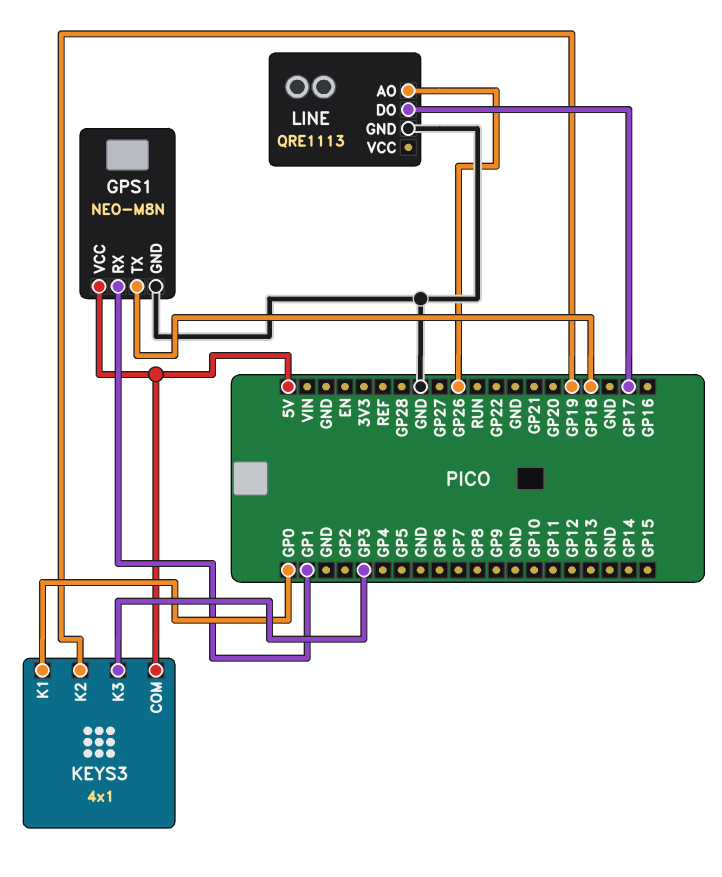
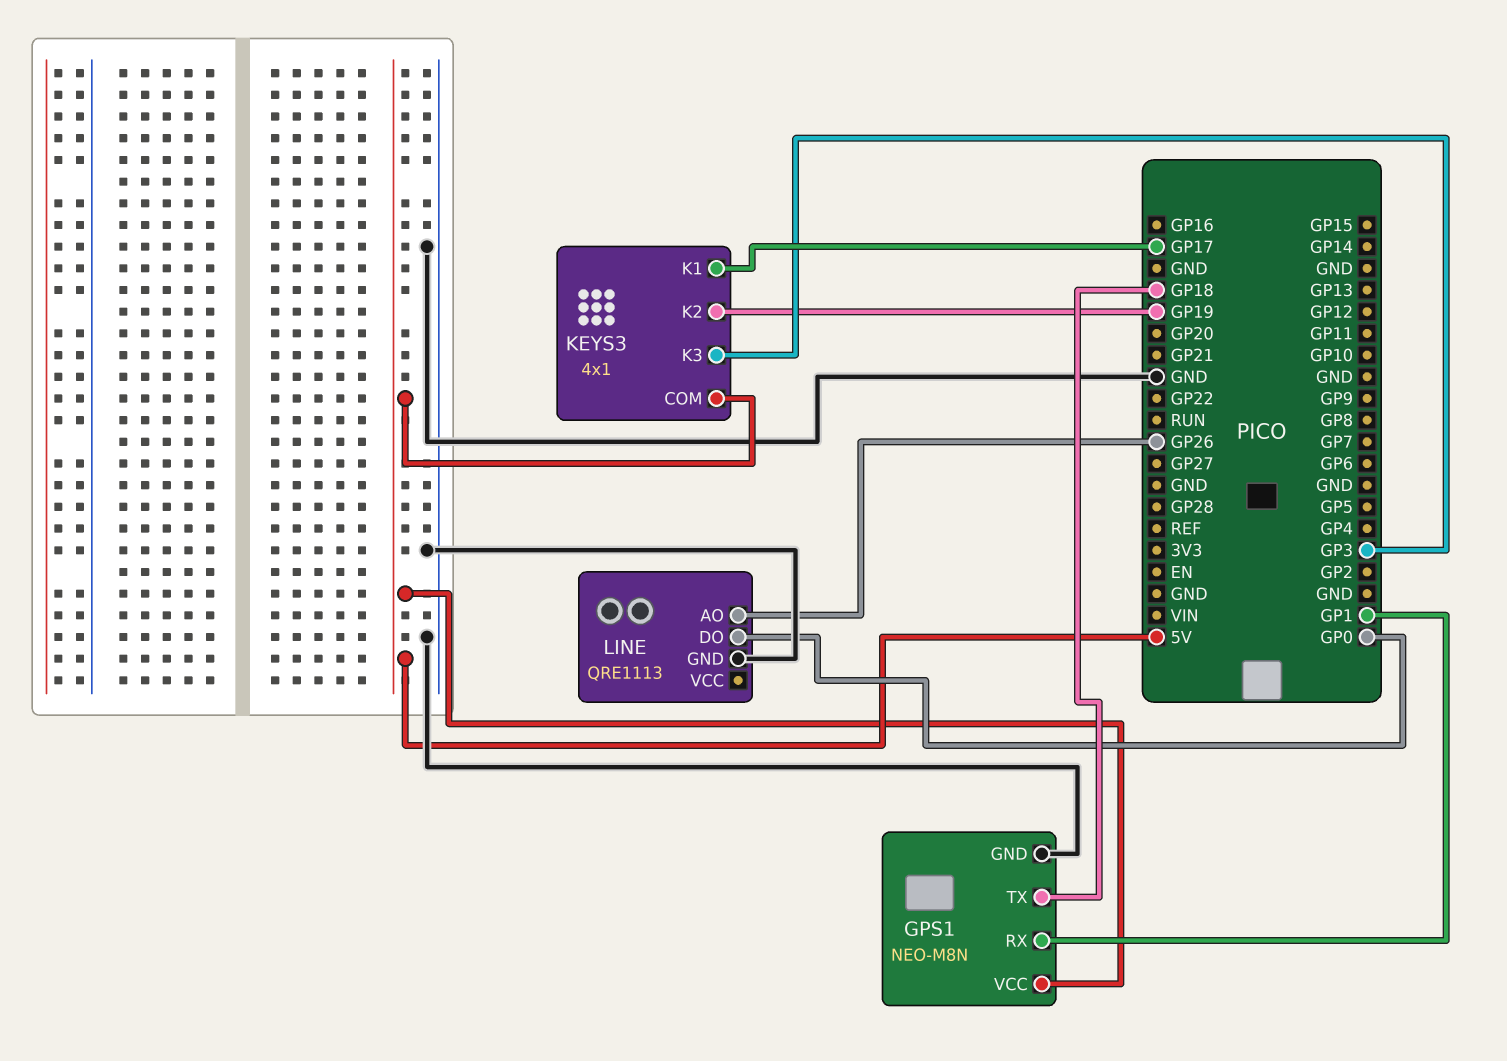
KEYS3 pin K1: GP0 -> GP17
LINE pin DO: GP17 -> GP0

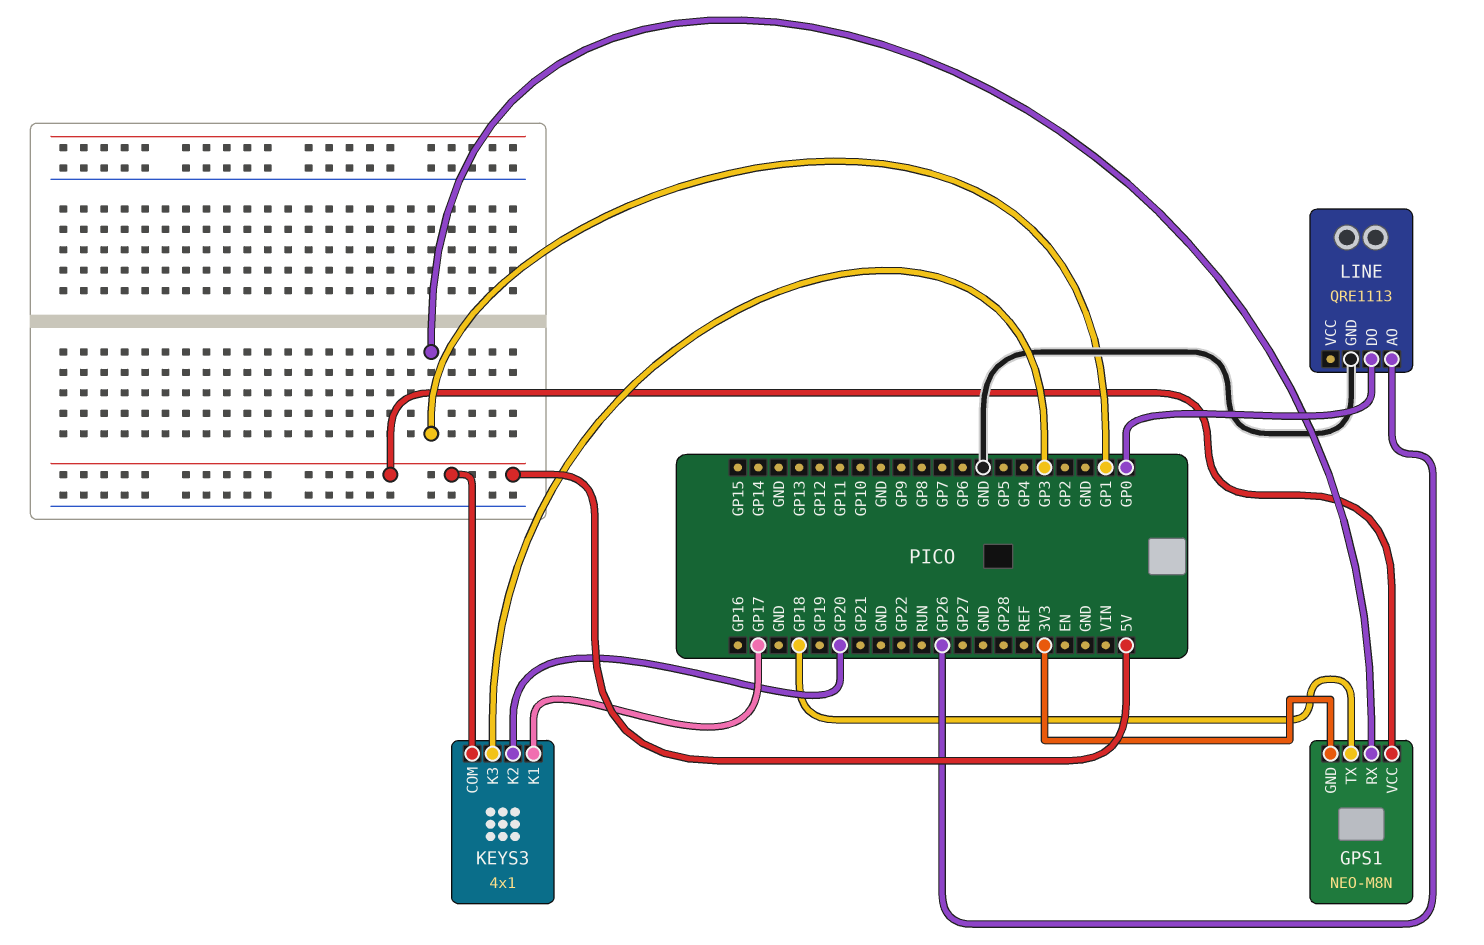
GPS1 pin GND: GND -> 3V3
KEYS3 pin K2: GP19 -> GP20

